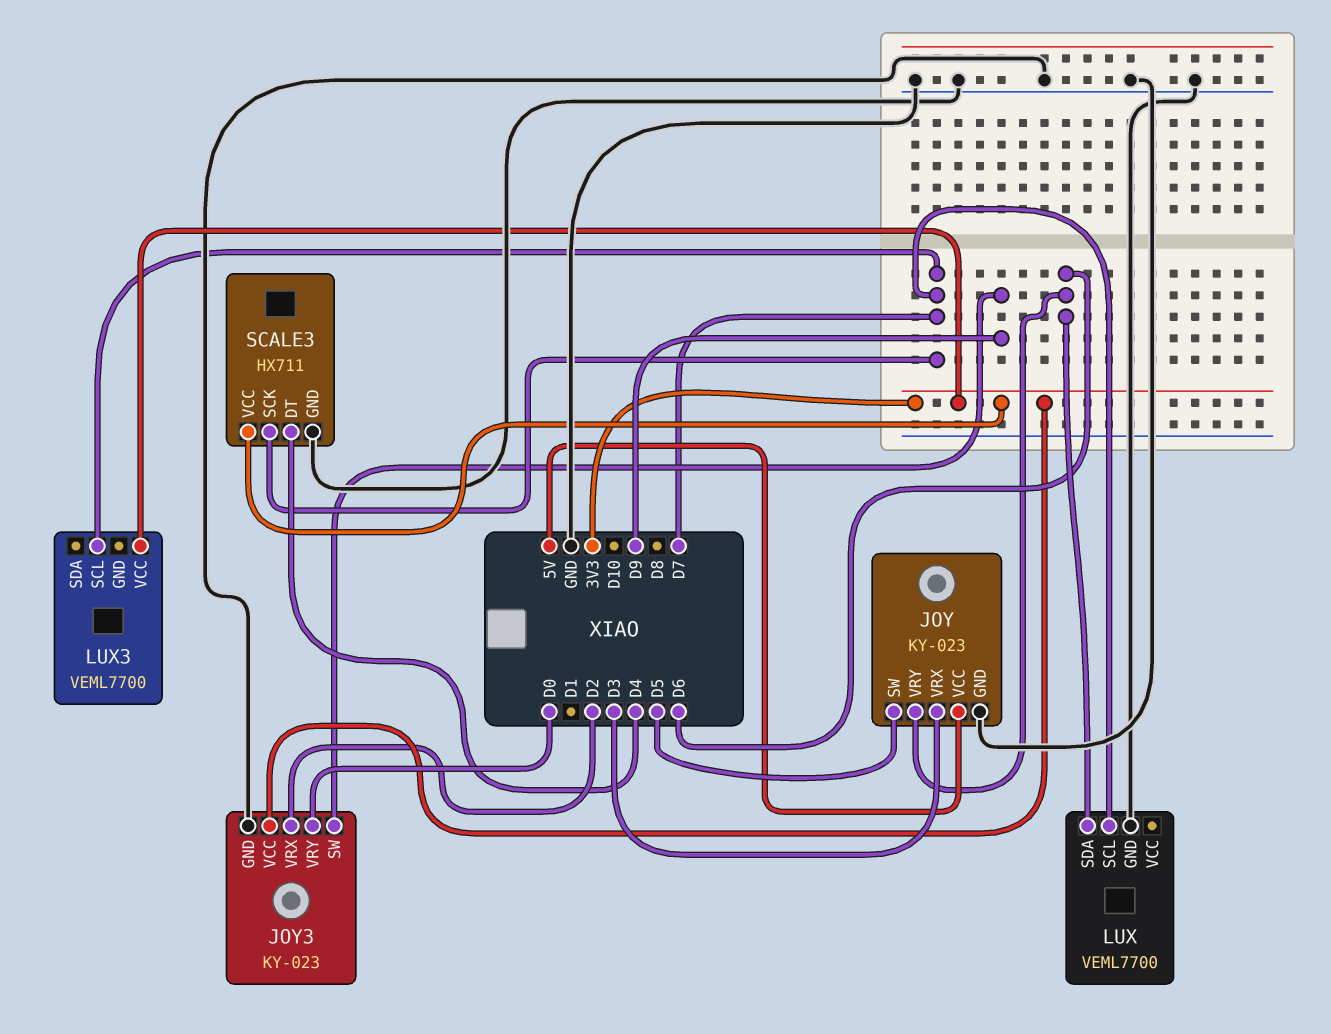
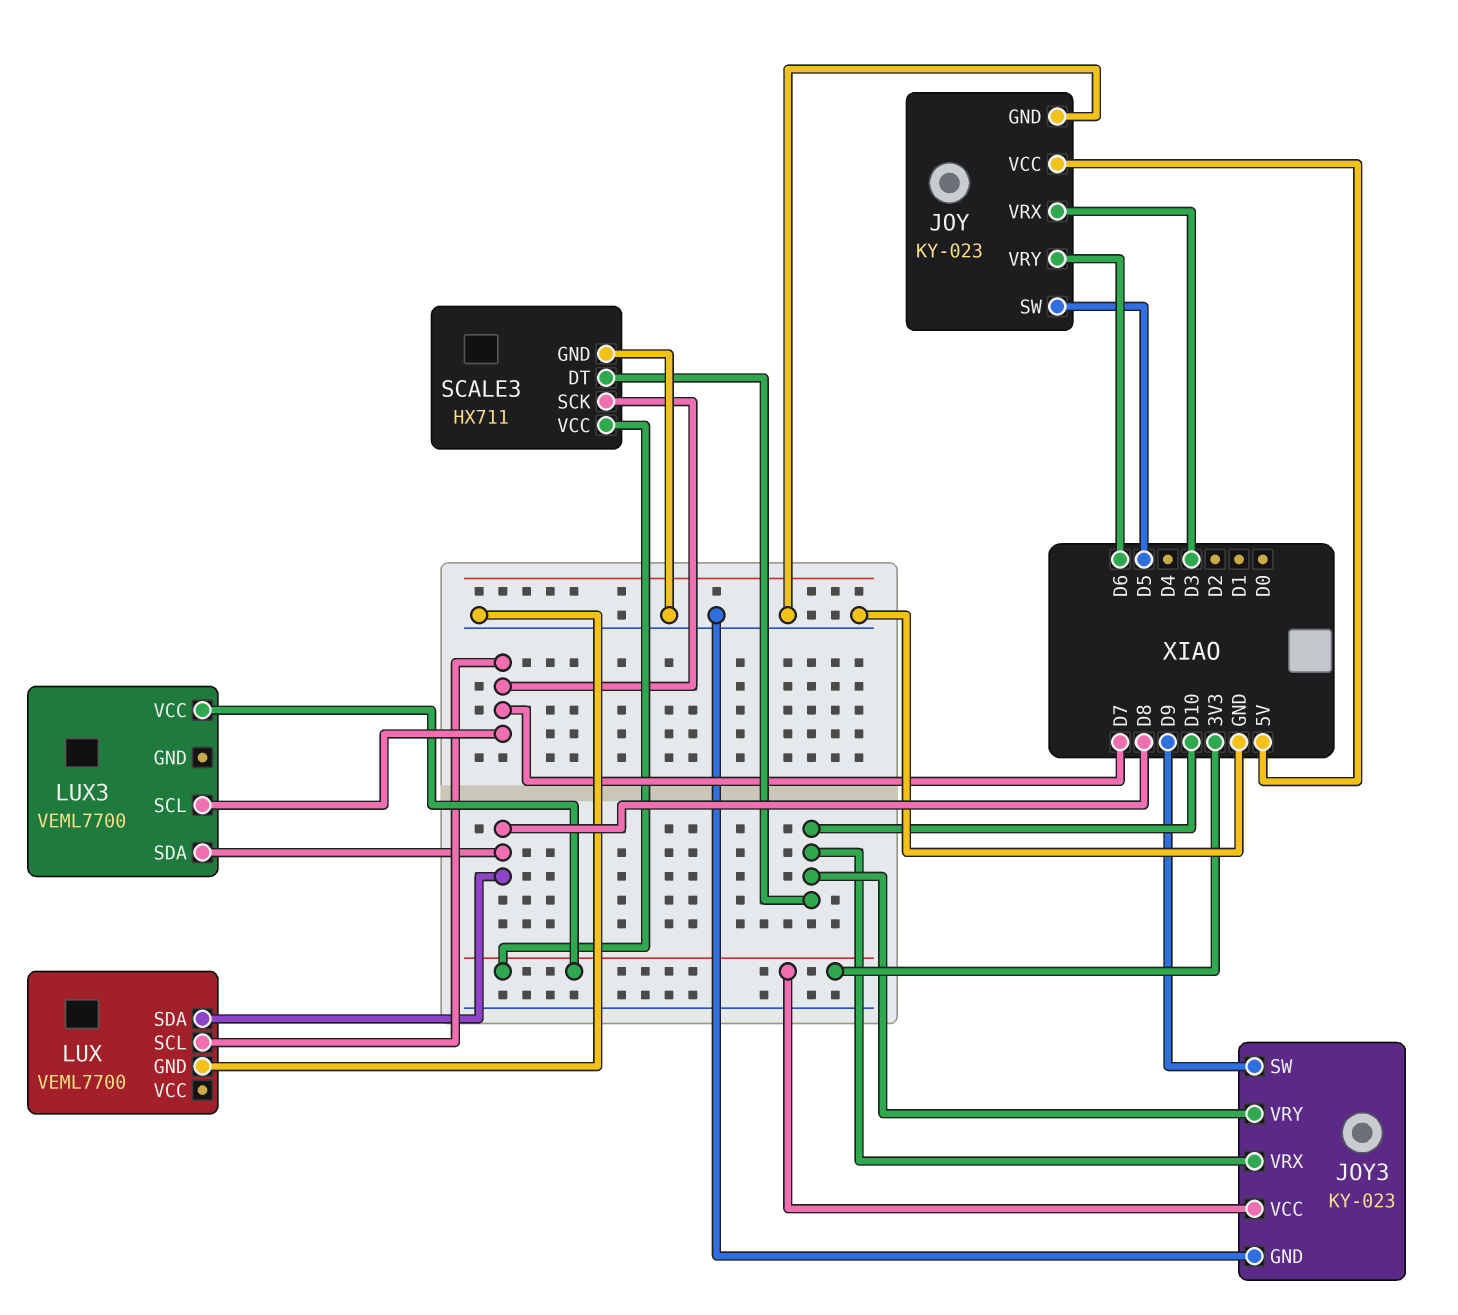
JOY3 pin VRX: D2 -> D10
JOY3 pin VRY: D0 -> D10
LUX pin SDA: D6 -> D8
LUX3 pin SDA: none -> D8
SCALE3 pin DT: D4 -> D10

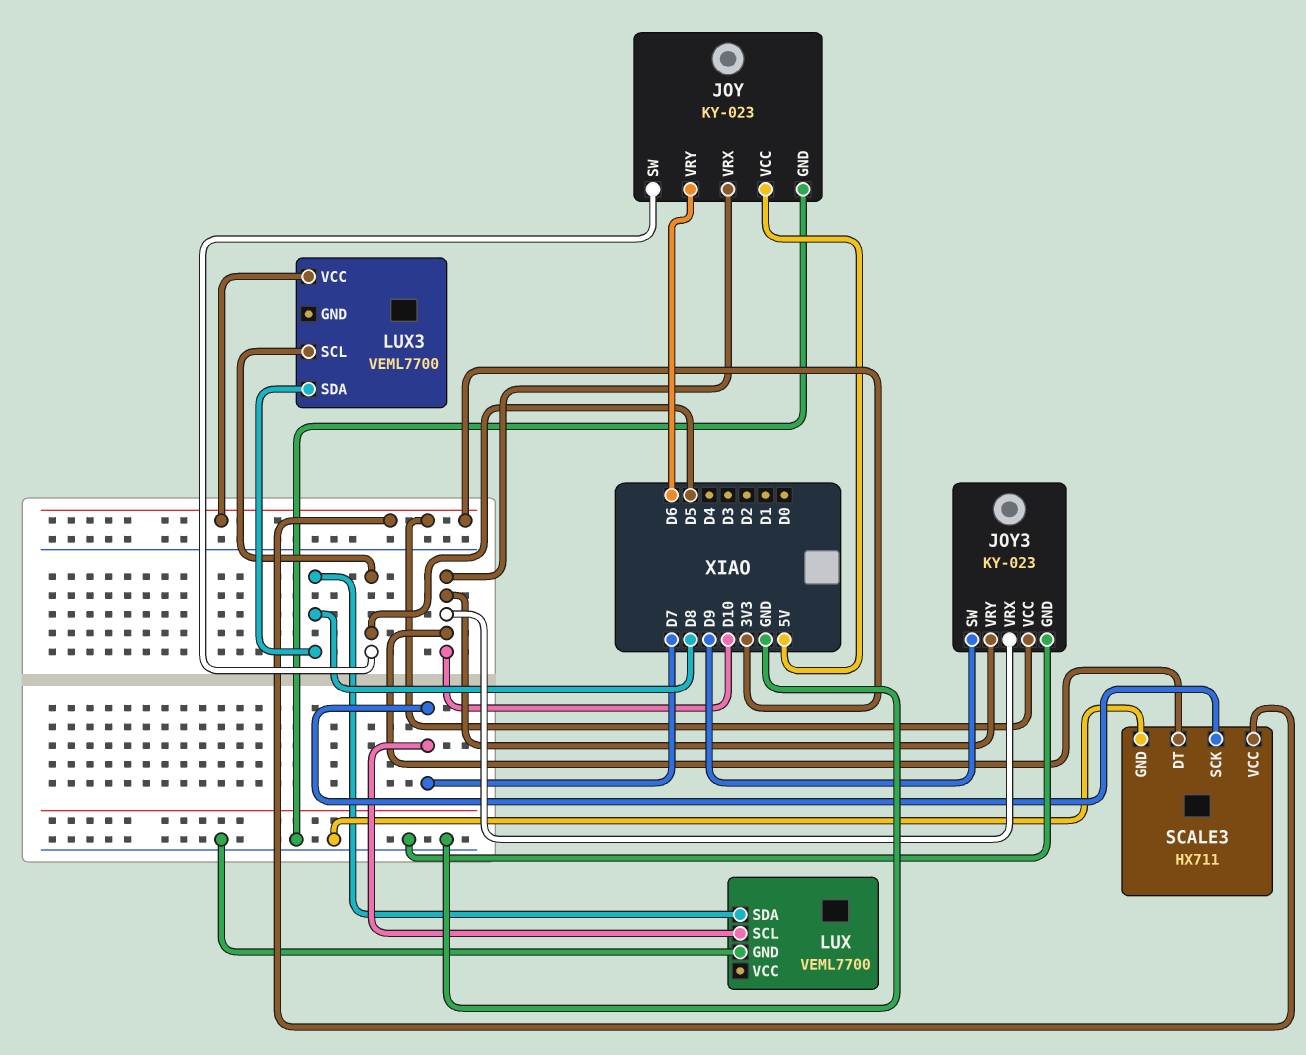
JOY pin VRX: D3 -> D10
LUX3 pin SCL: D7 -> D5

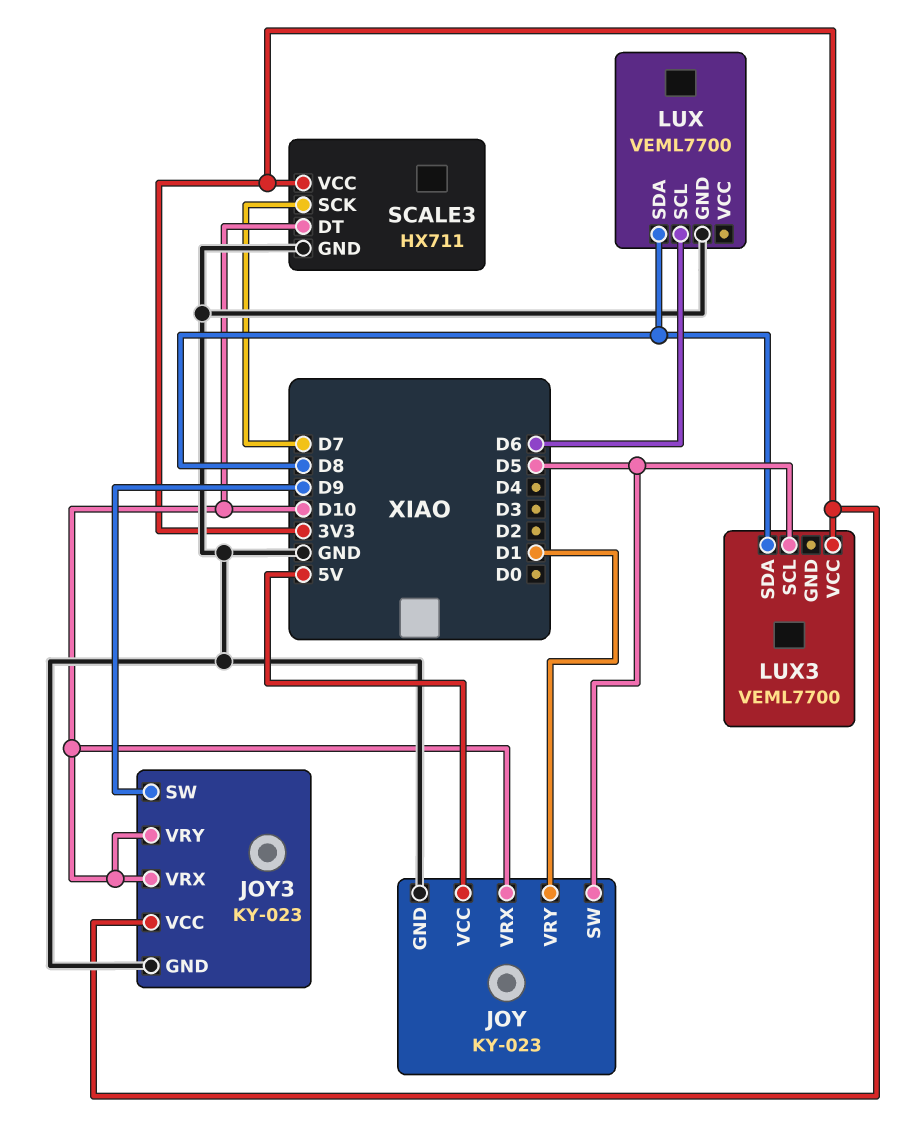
JOY pin VRY: D6 -> D1
LUX pin SCL: D7 -> D6

